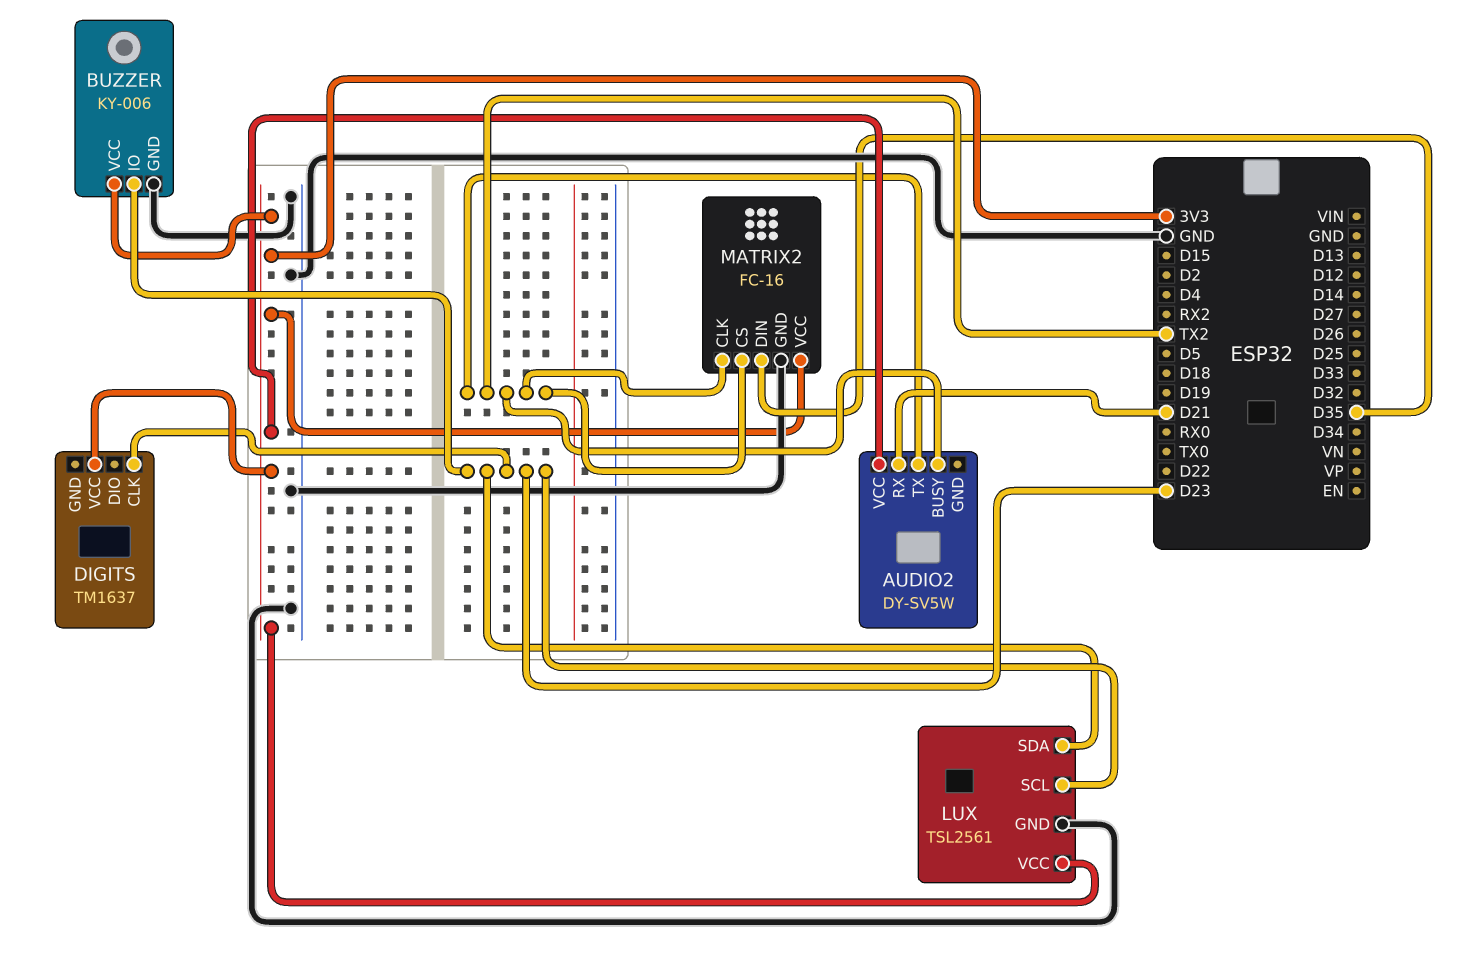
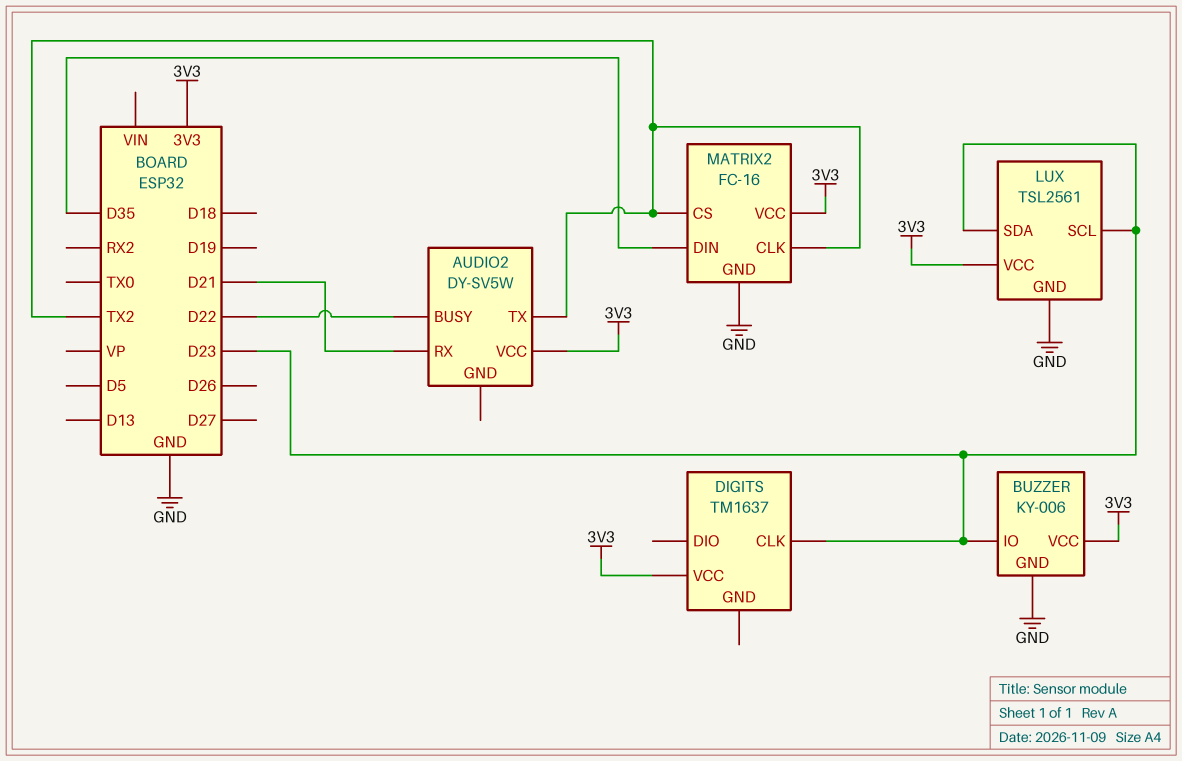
AUDIO2 pin BUSY: TX2 -> D22

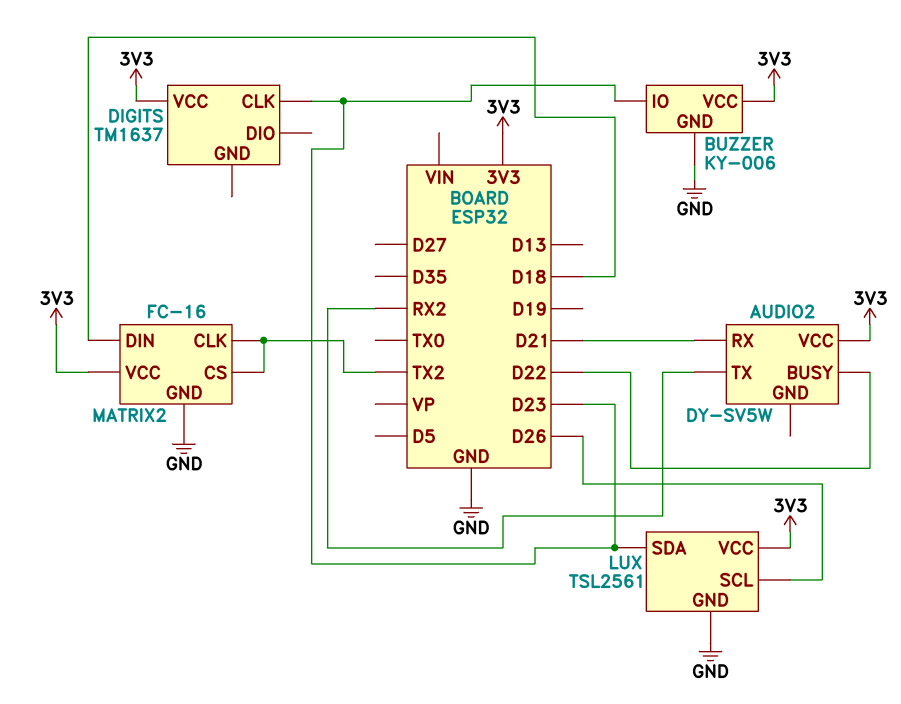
AUDIO2 pin TX: TX2 -> RX2
LUX pin SCL: D23 -> D26
MATRIX2 pin DIN: D35 -> D18

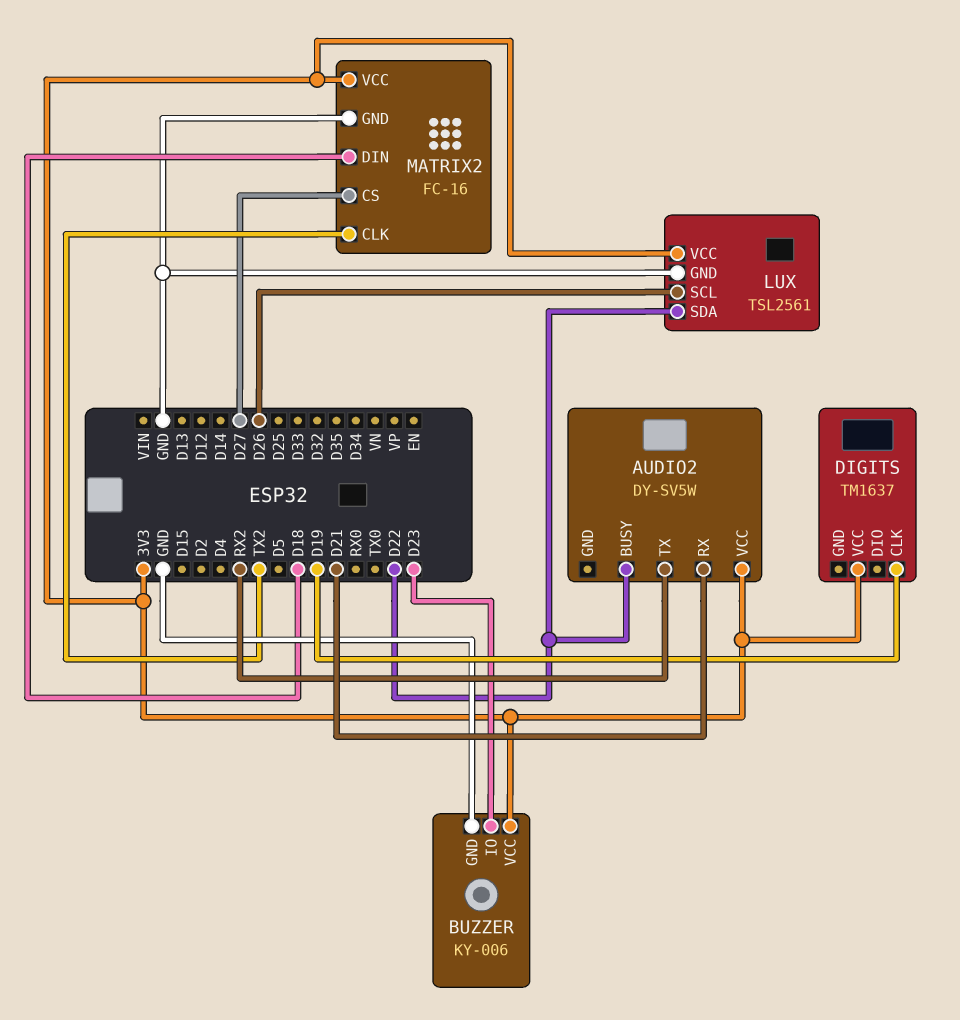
DIGITS pin CLK: D23 -> D19
LUX pin SDA: D23 -> D22
MATRIX2 pin CS: TX2 -> D27

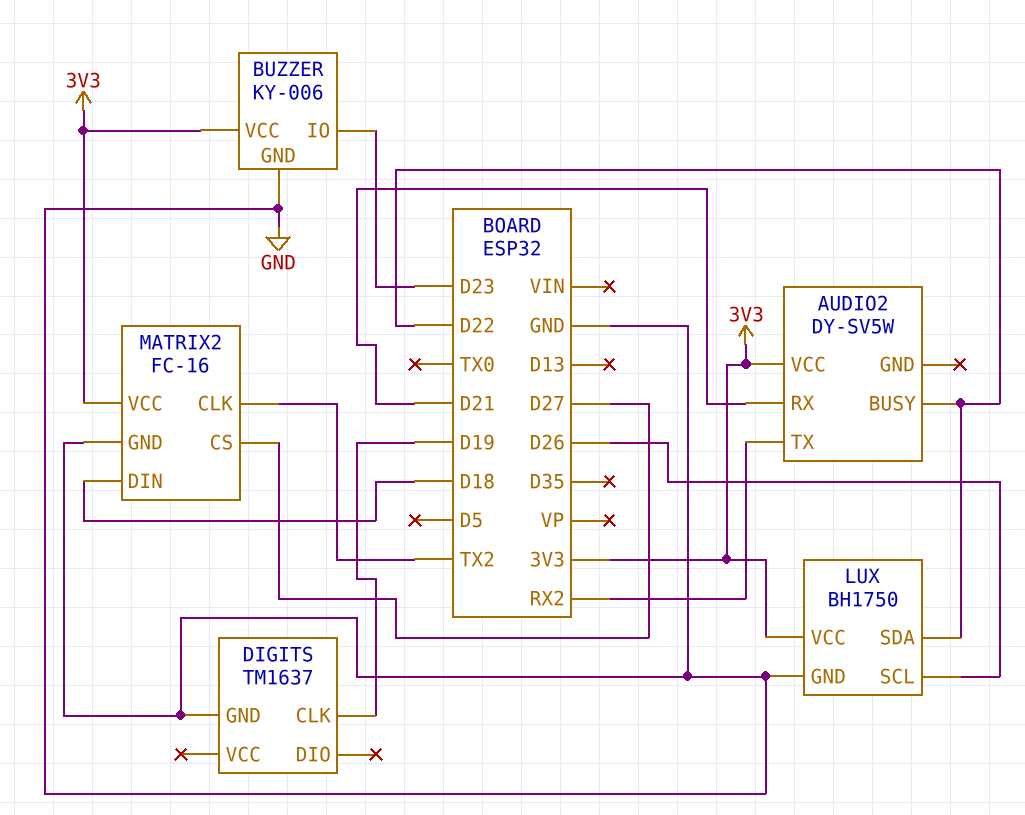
DIGITS pin GND: none -> GND
DIGITS pin VCC: 3V3 -> none
LUX: TSL2561 -> BH1750

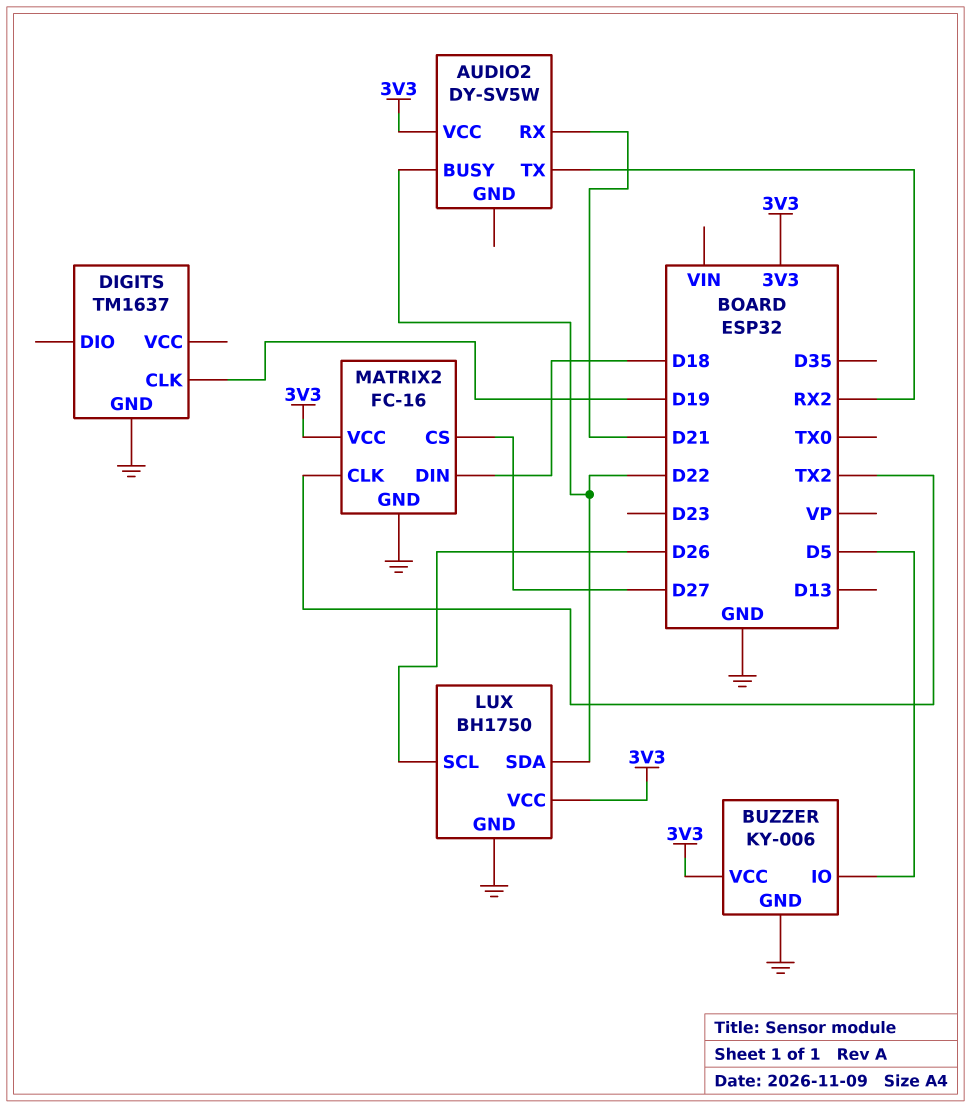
BUZZER pin IO: D23 -> D5

